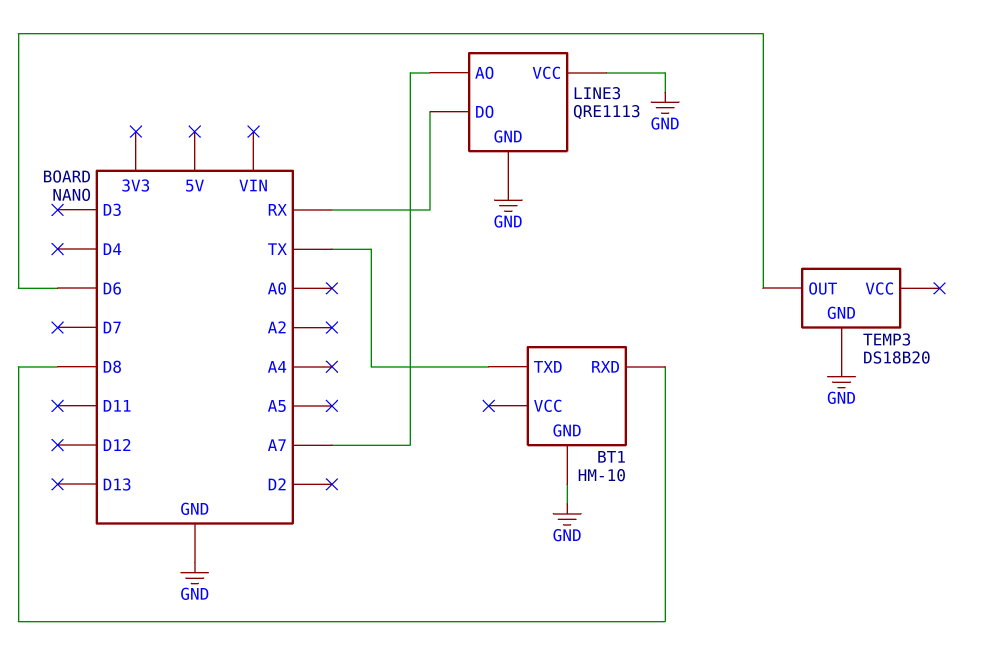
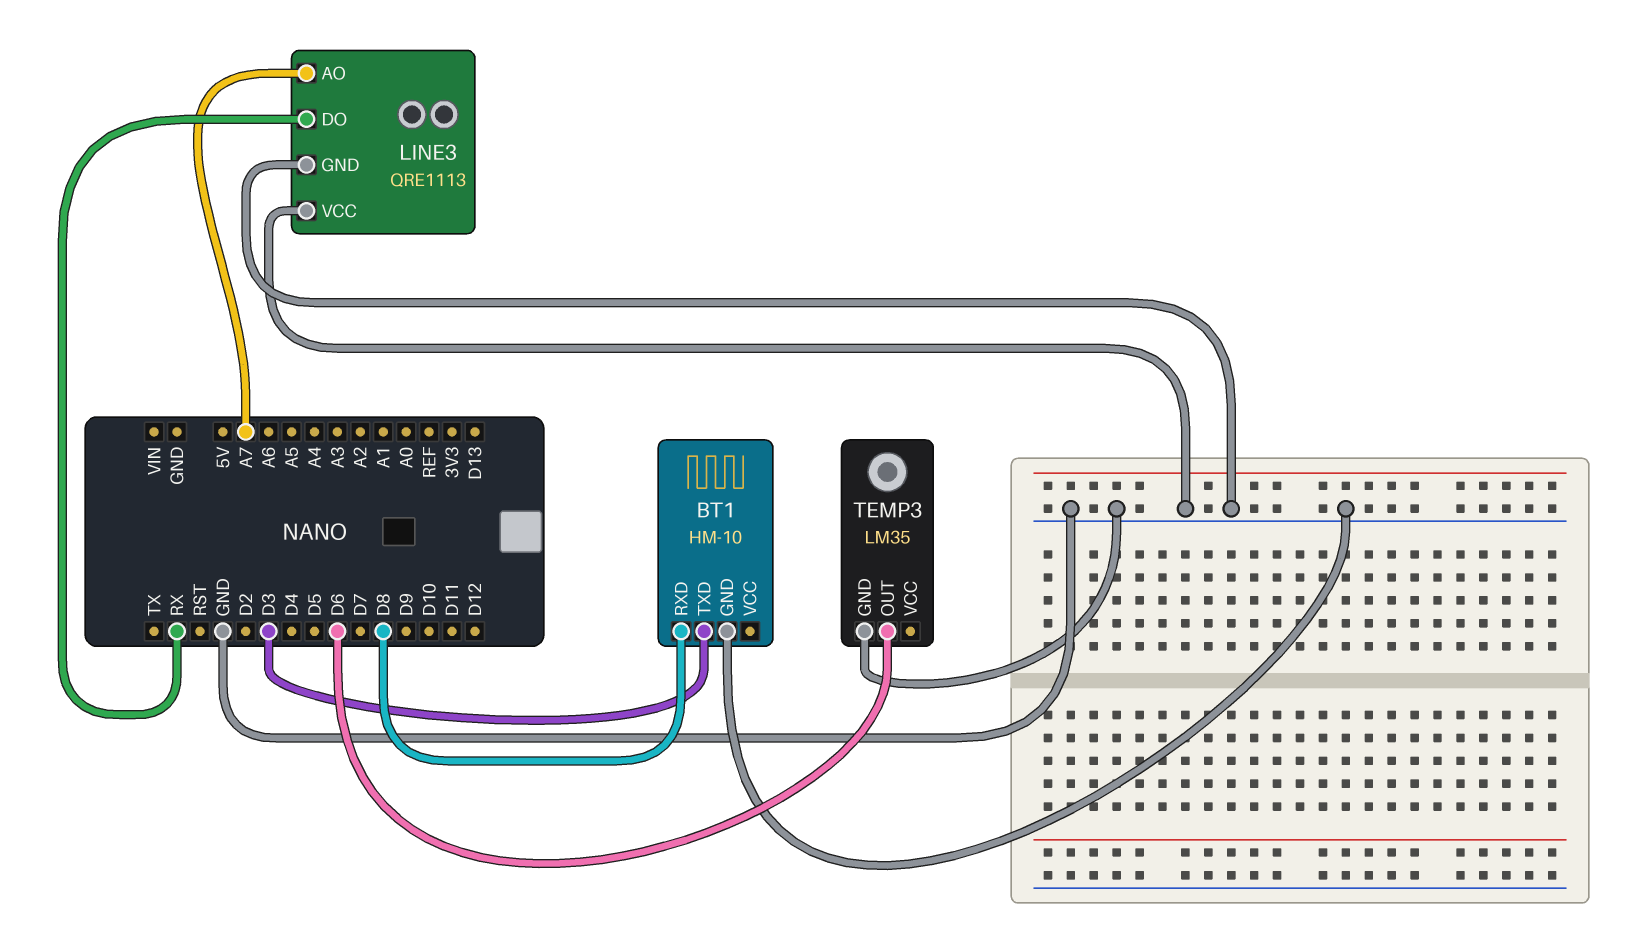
BT1 pin TXD: TX -> D3
TEMP3: DS18B20 -> LM35

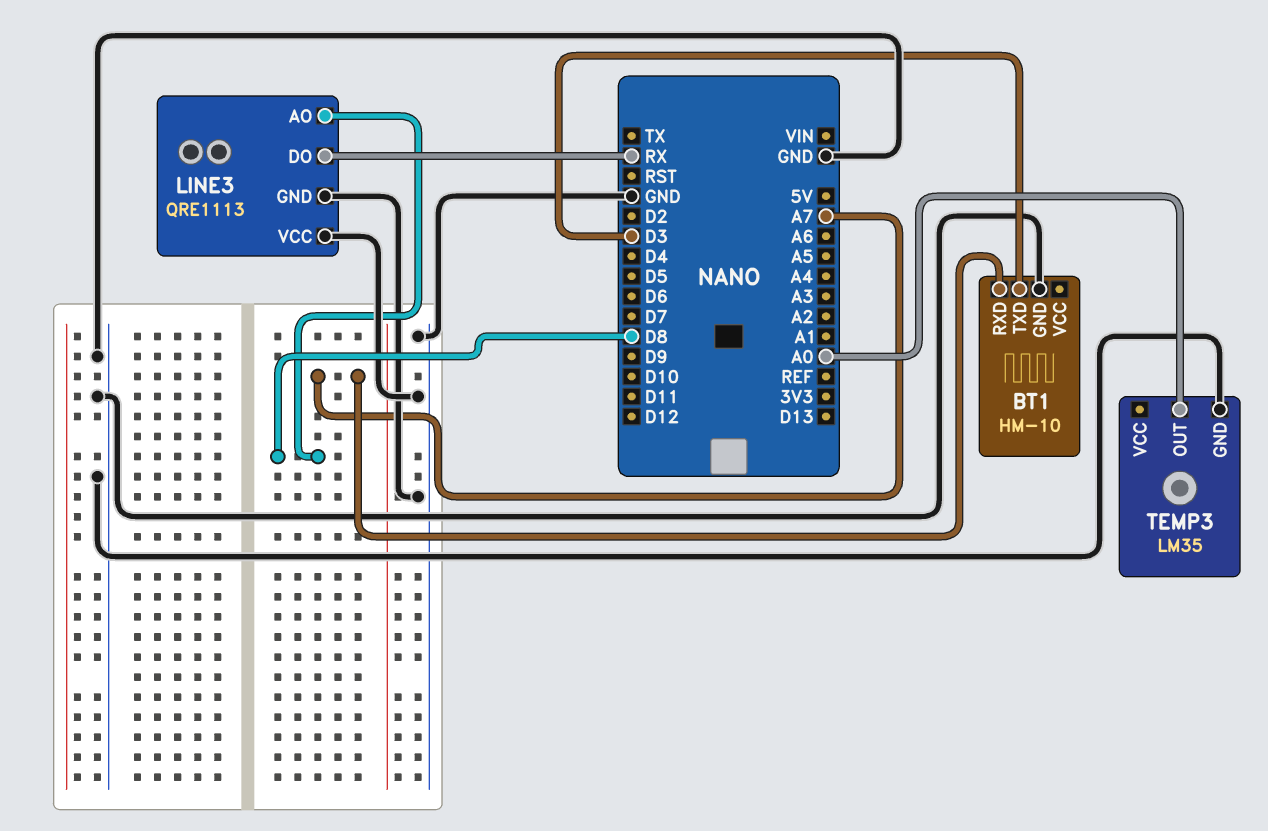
BT1 pin RXD: D8 -> A7
LINE3 pin AO: A7 -> D8
TEMP3 pin OUT: D6 -> A0

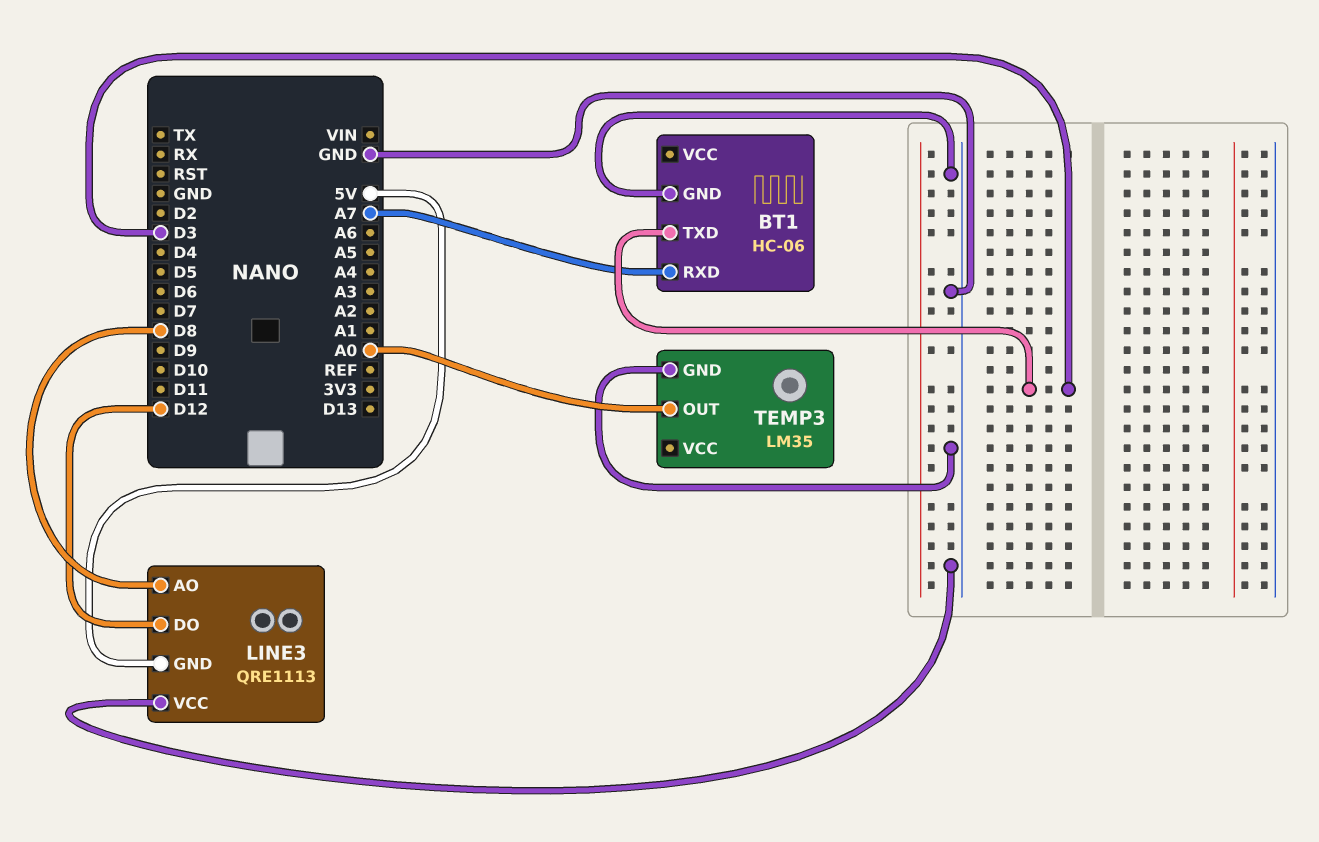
BT1: HM-10 -> HC-06
LINE3 pin DO: RX -> D12
LINE3 pin GND: GND -> 5V

